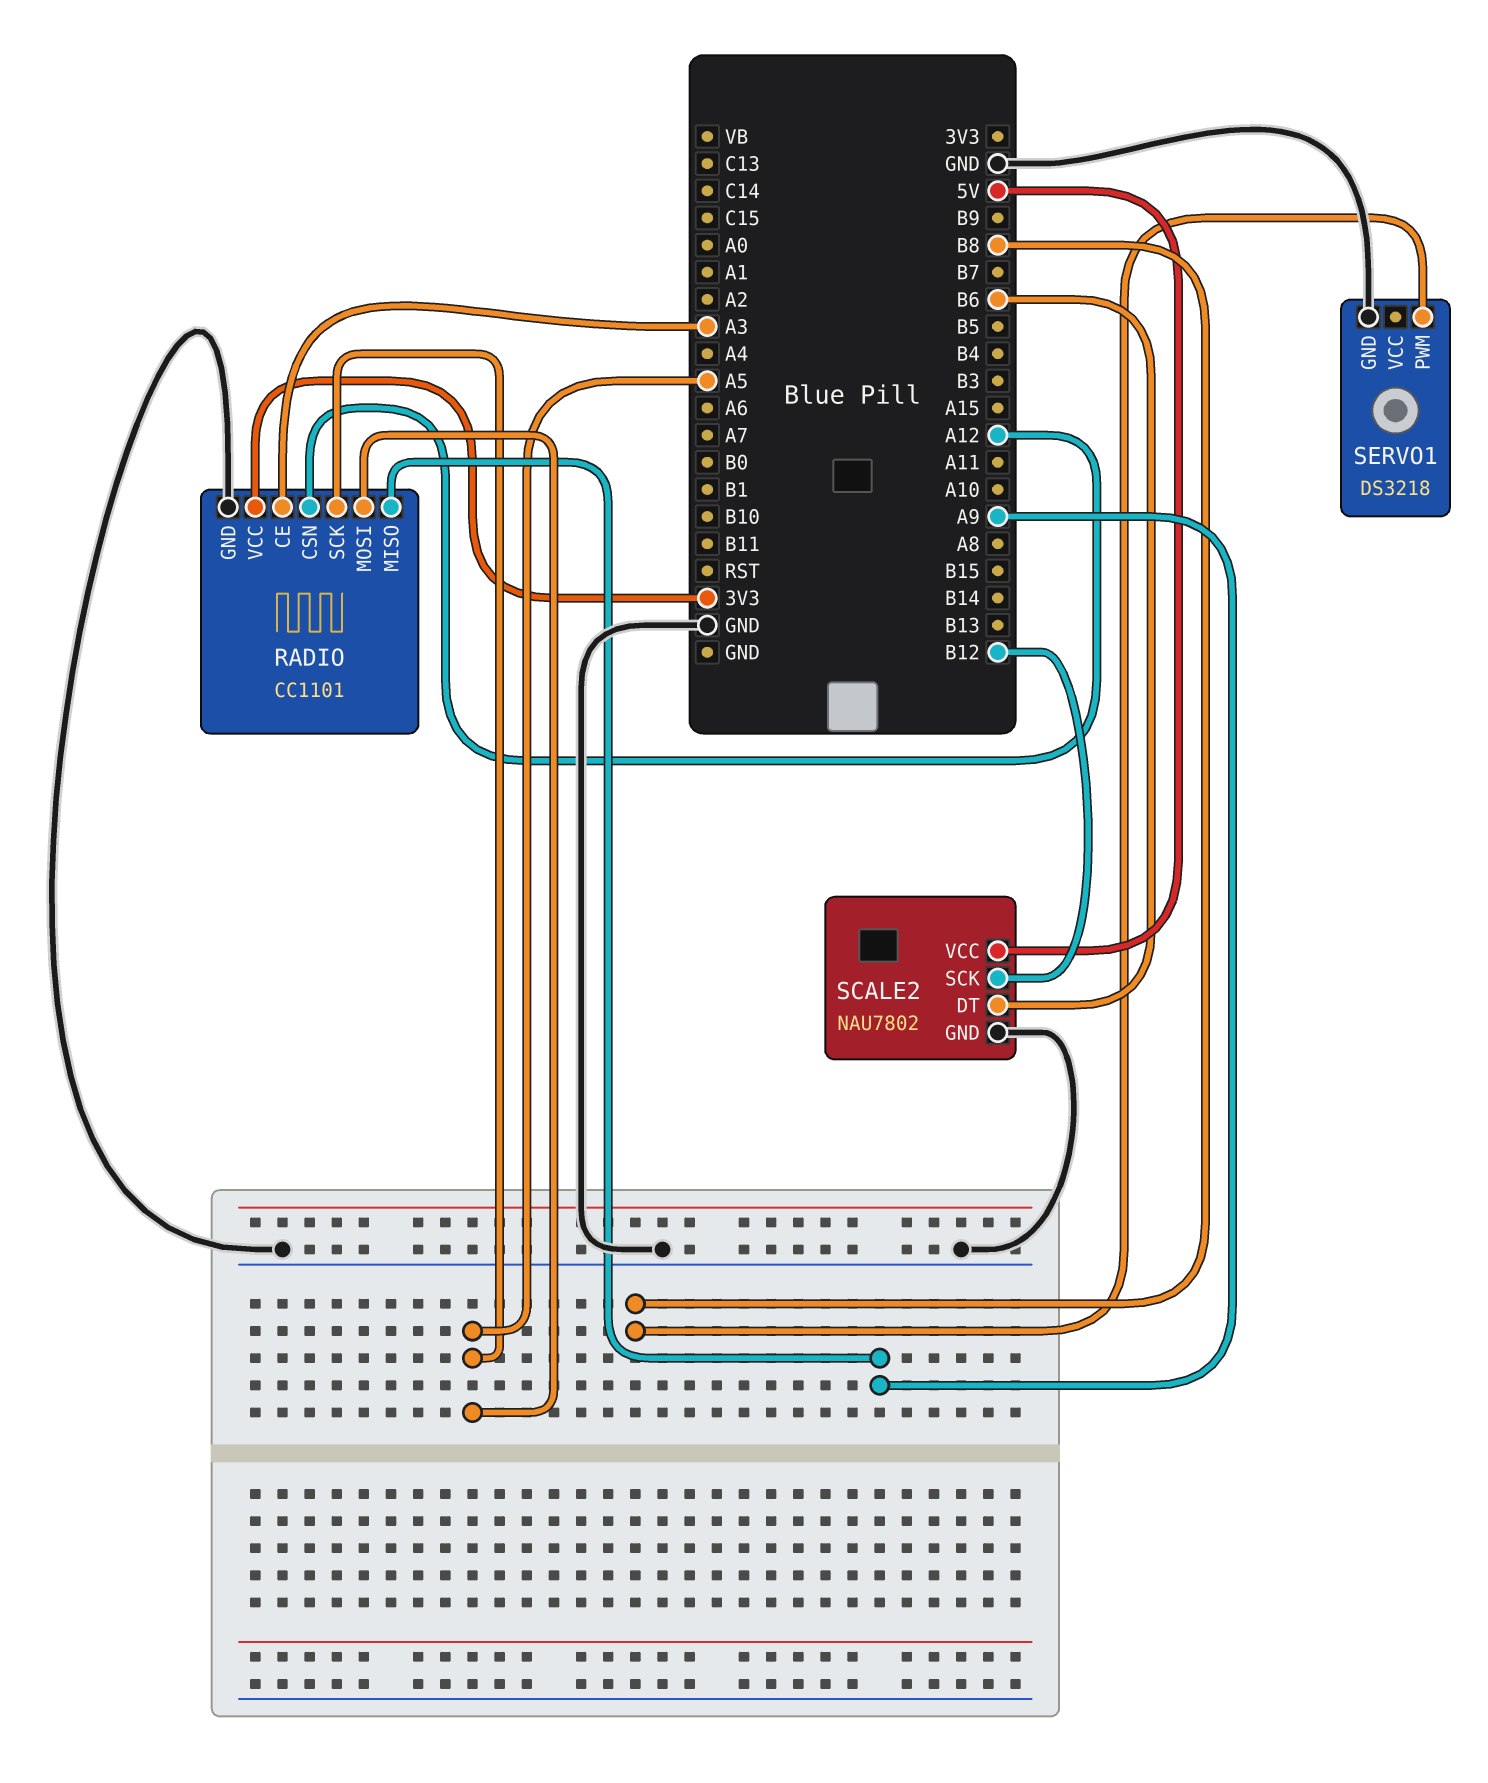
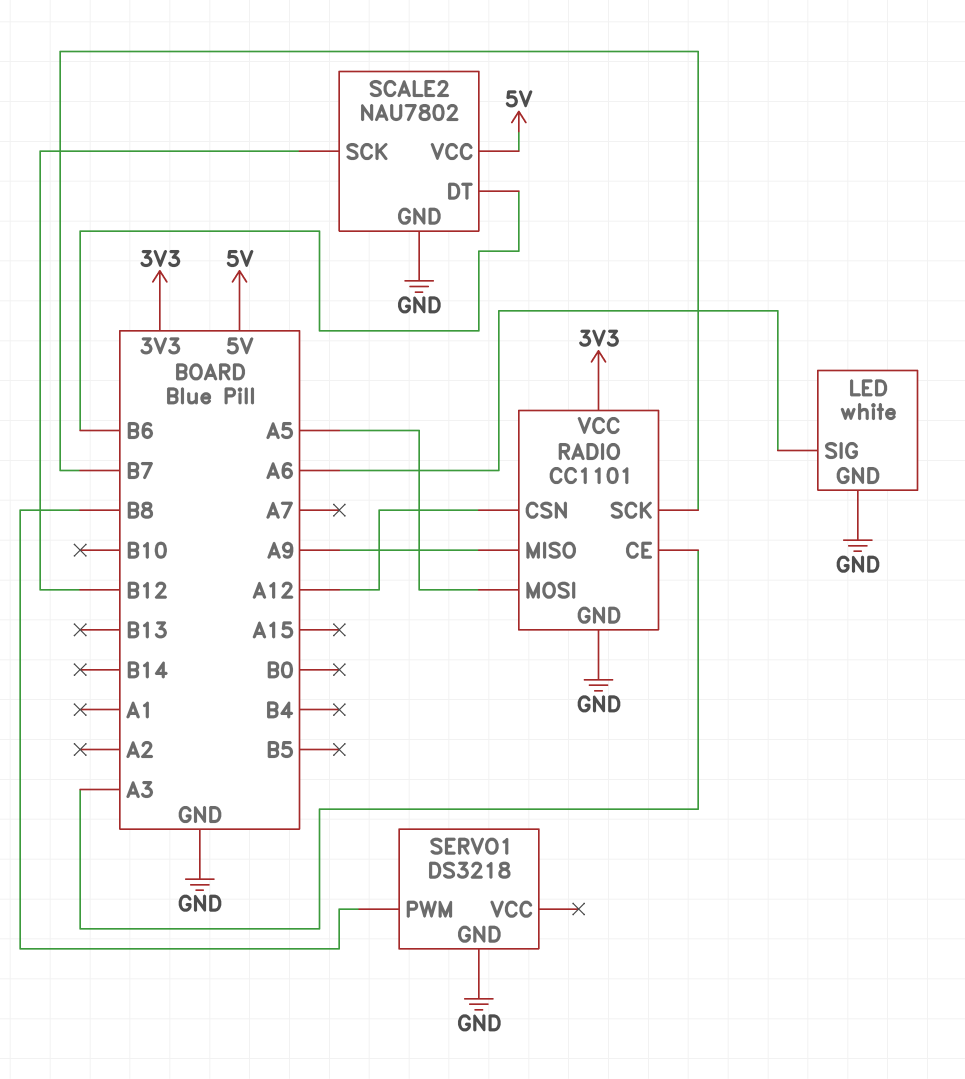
LED: none -> white
LED pin GND: none -> GND
LED pin SIG: none -> A6
RADIO pin SCK: A5 -> B7

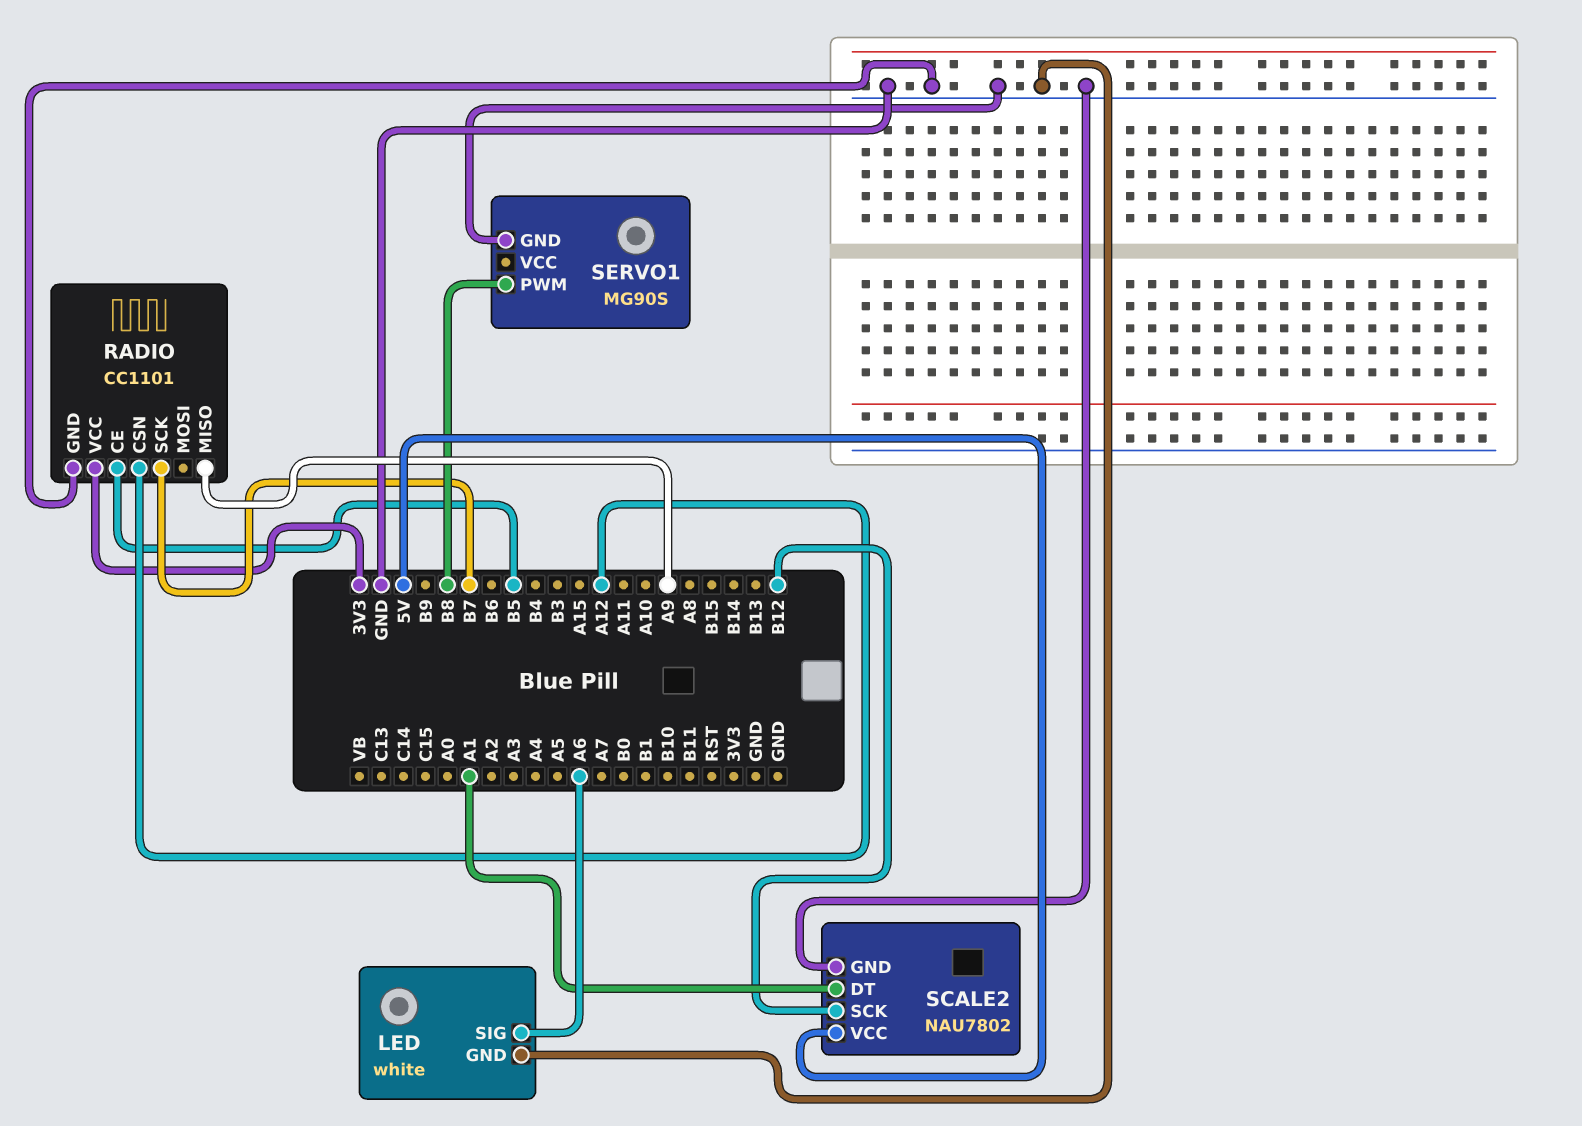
RADIO pin CE: A3 -> B5
RADIO pin MOSI: A5 -> none
SCALE2 pin DT: B6 -> A1
SERVO1: DS3218 -> MG90S

